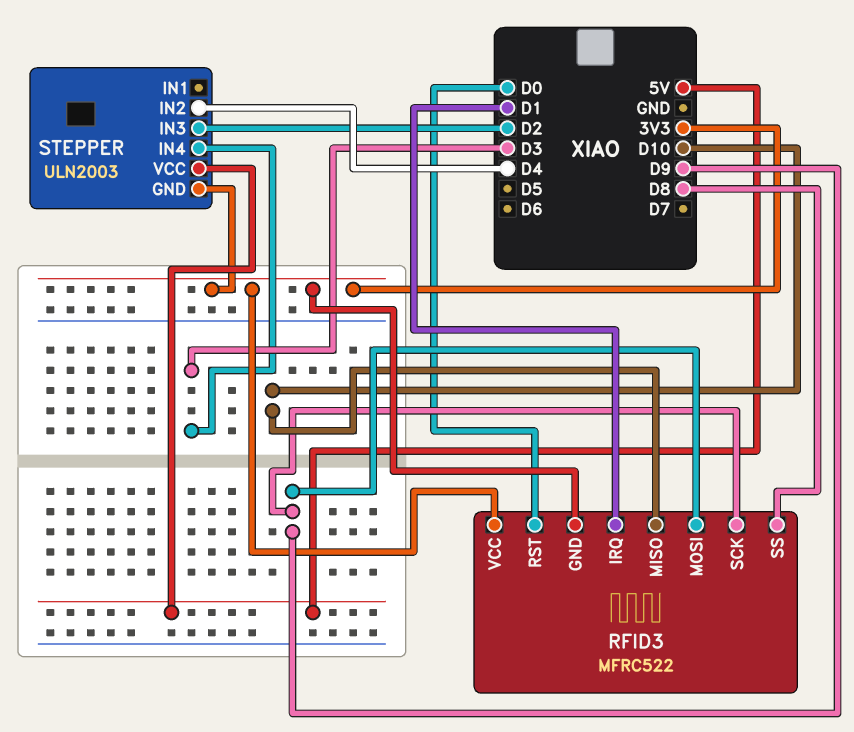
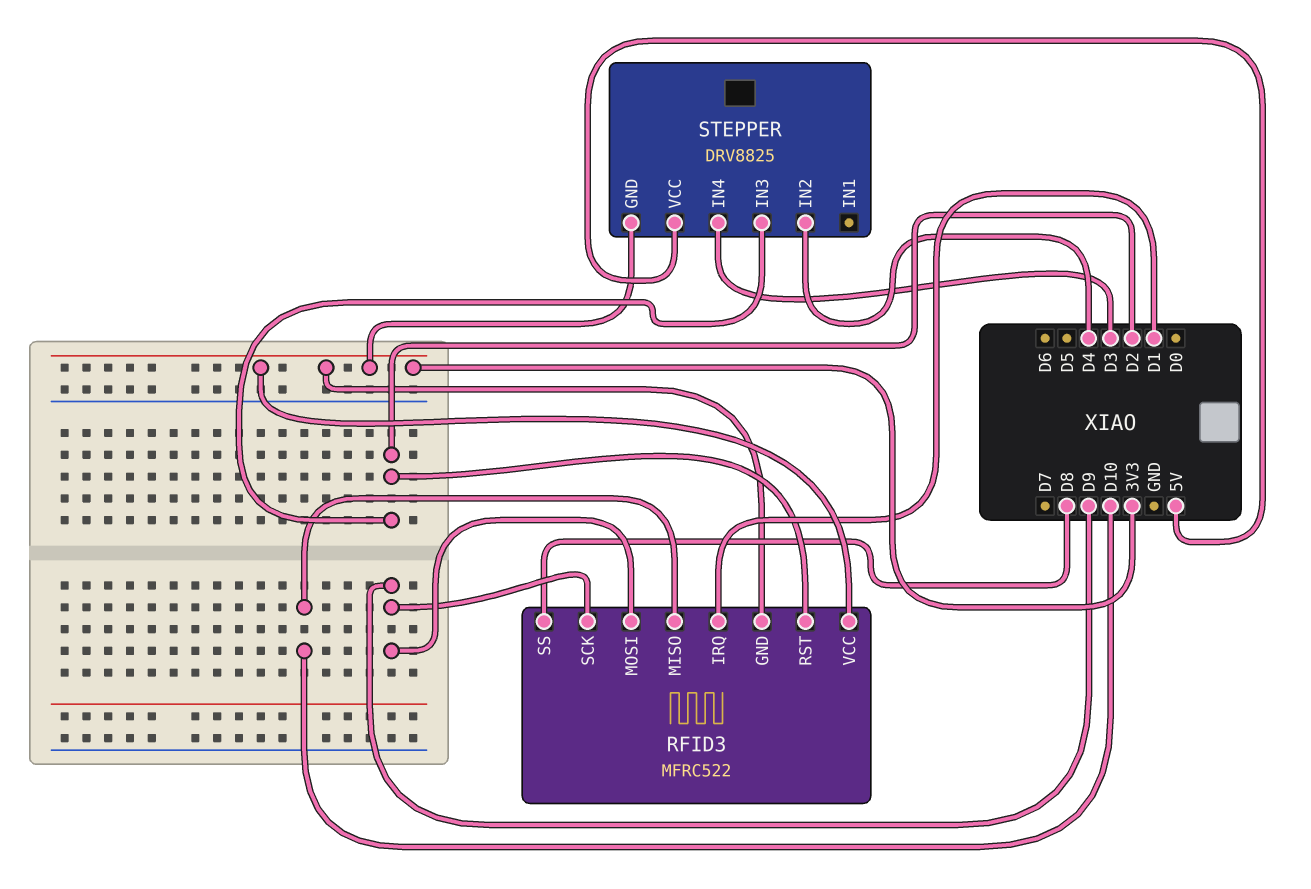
RFID3 pin RST: D0 -> D2
STEPPER: ULN2003 -> DRV8825

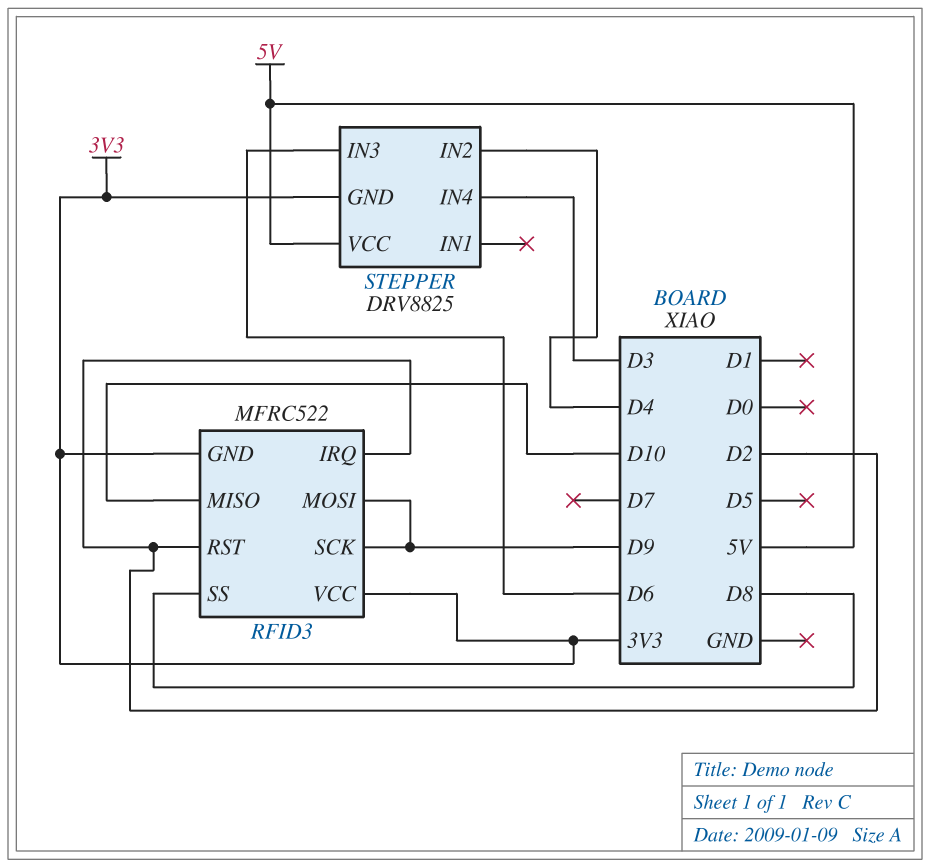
RFID3 pin IRQ: D1 -> D2
STEPPER pin IN3: D2 -> D6

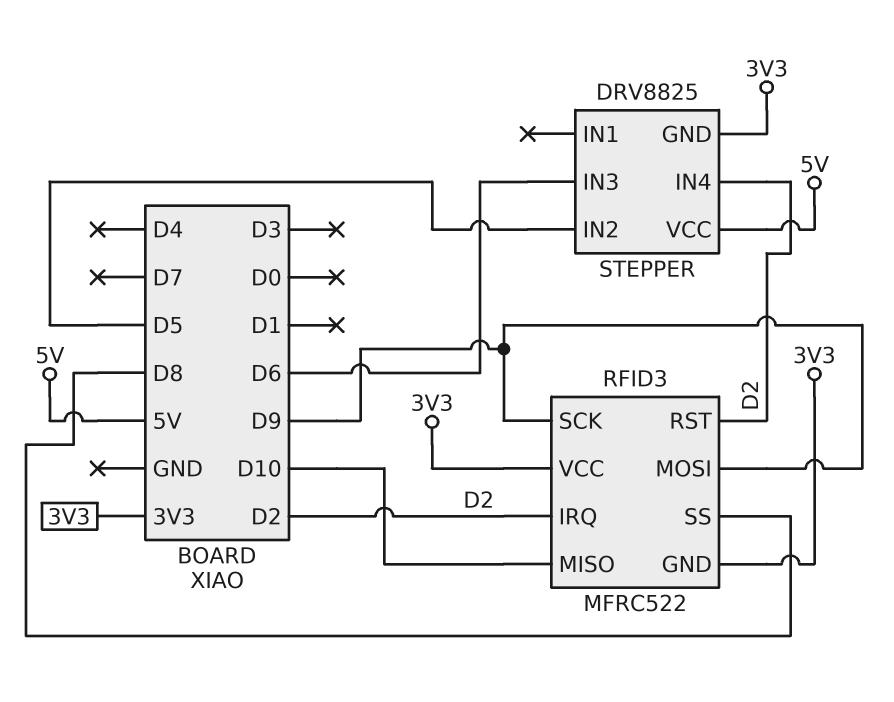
STEPPER pin IN2: D4 -> D5
STEPPER pin IN4: D3 -> D2

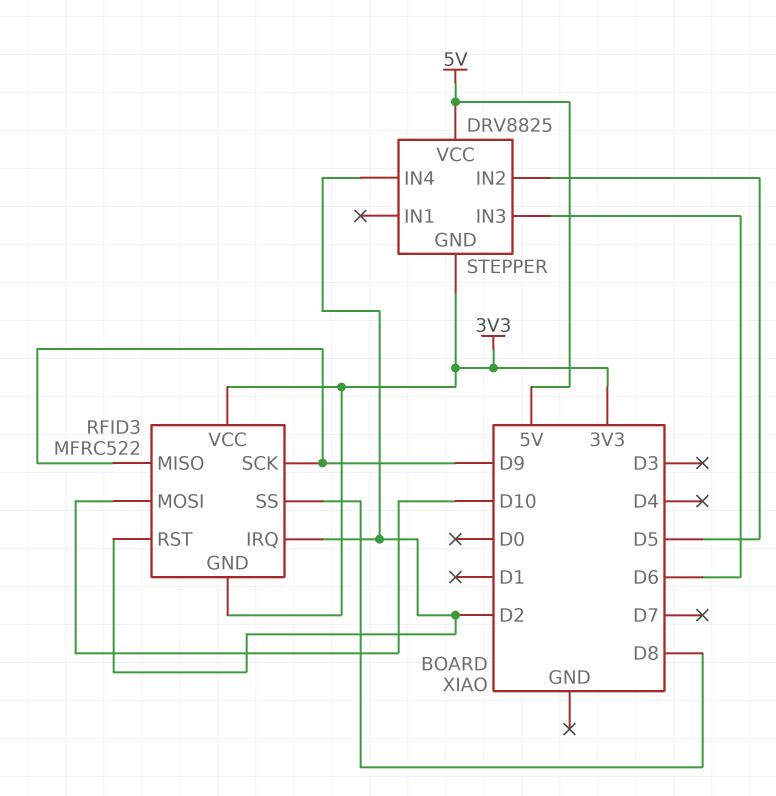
RFID3 pin MISO: D10 -> D9
RFID3 pin MOSI: D9 -> D10

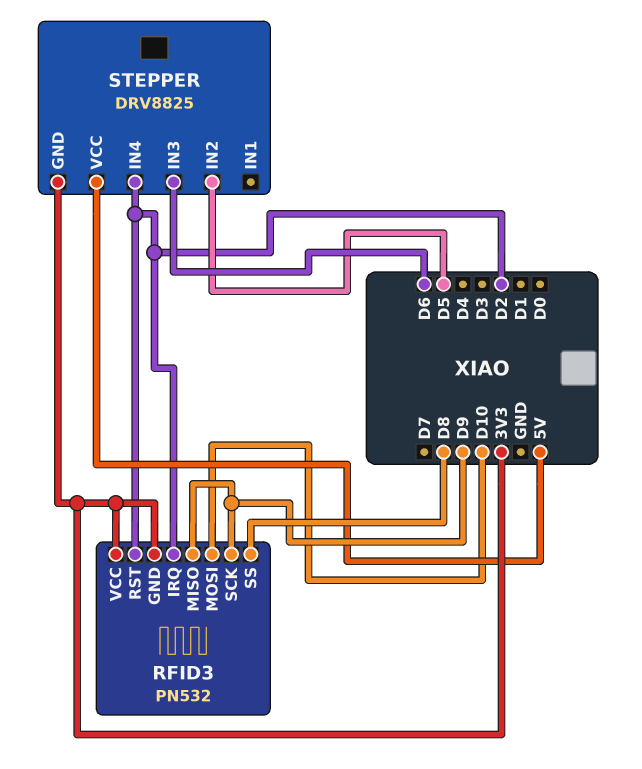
RFID3: MFRC522 -> PN532

